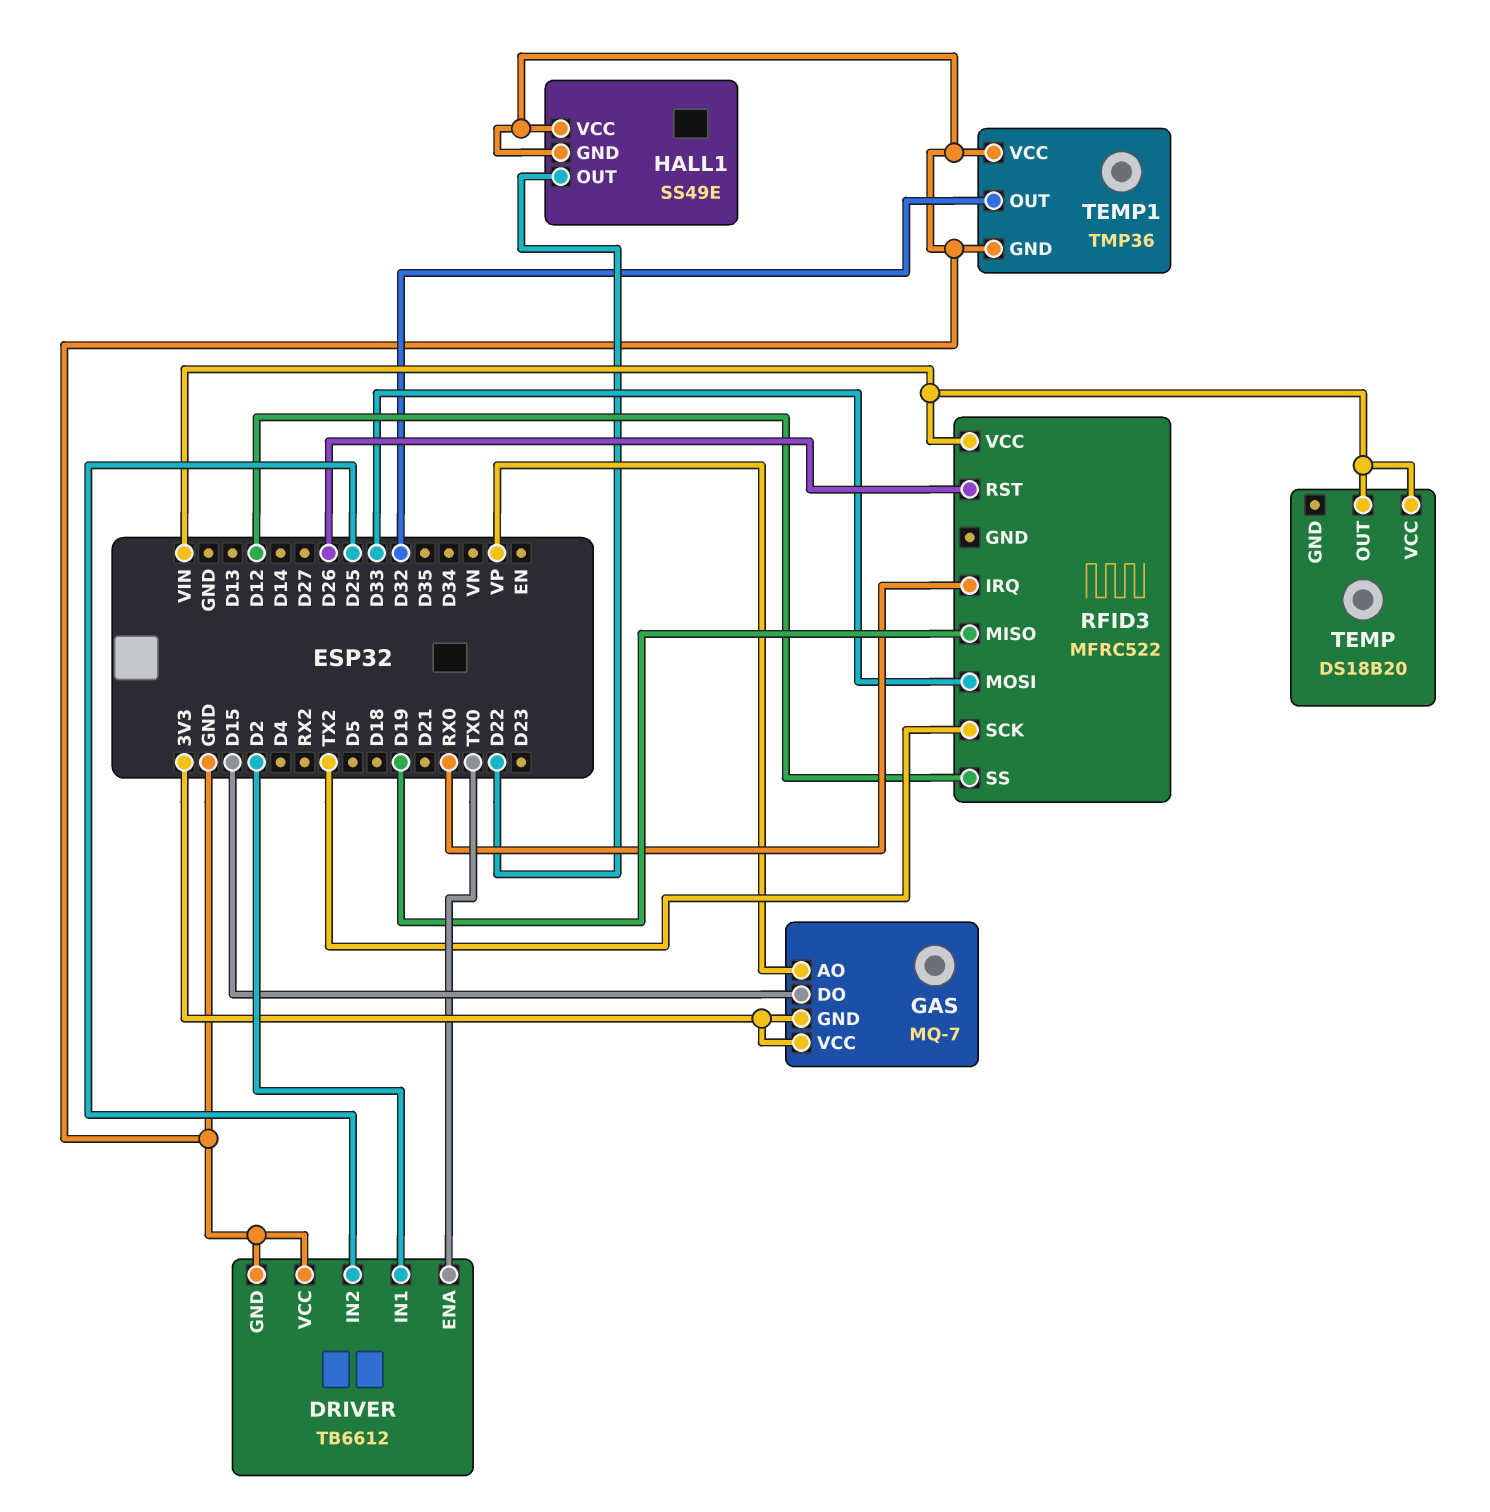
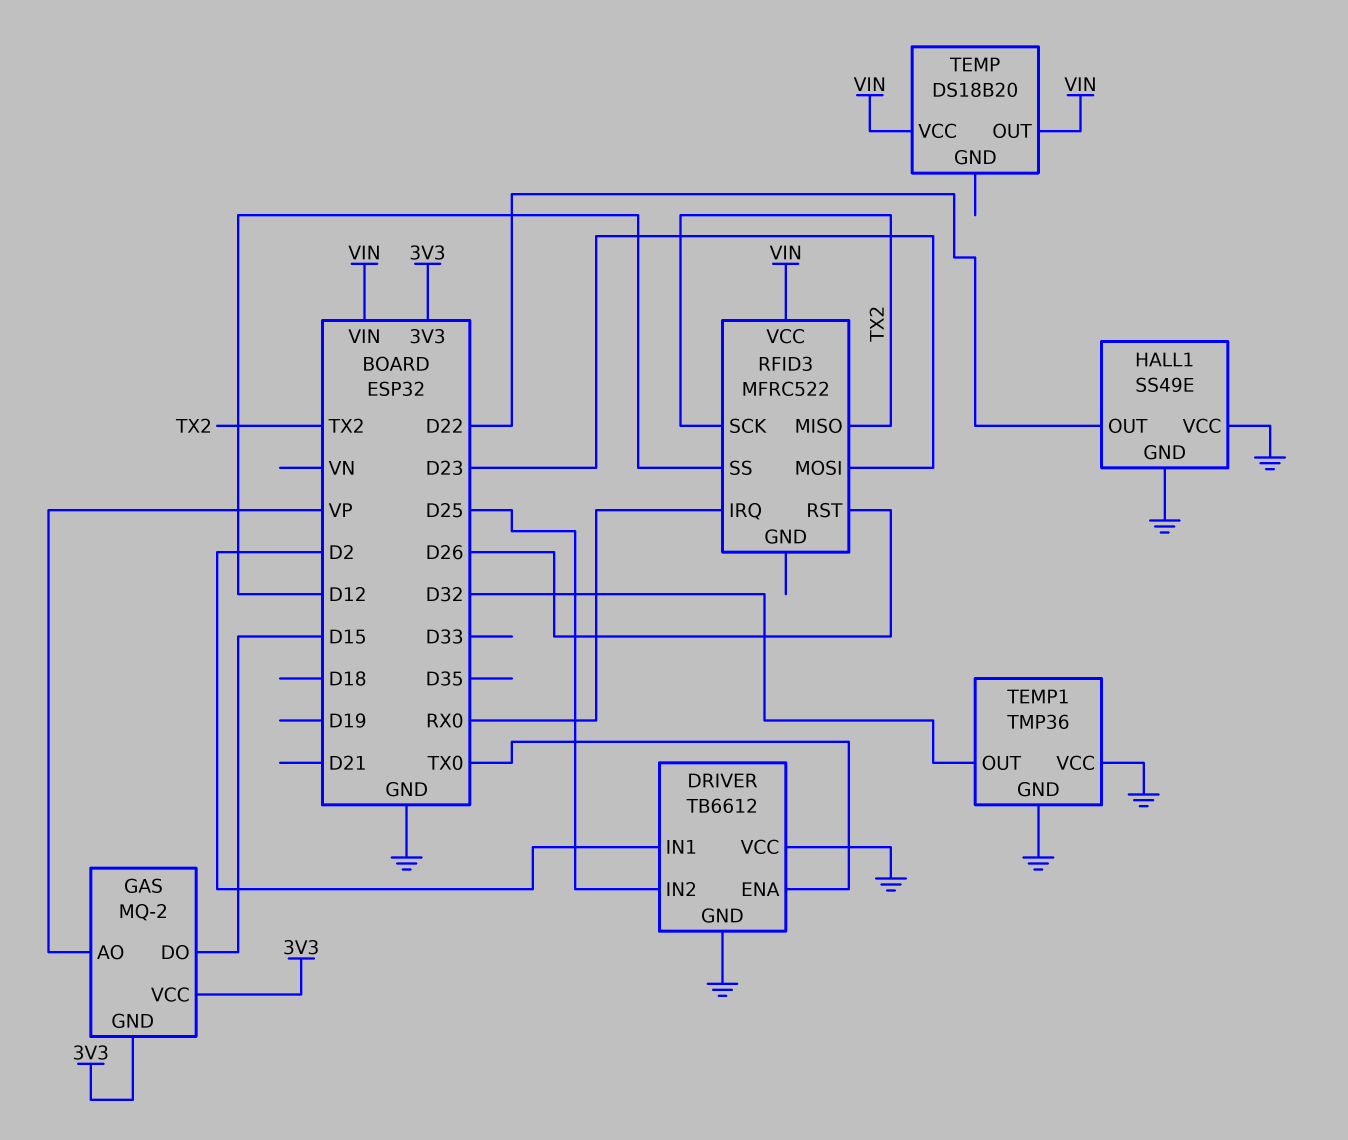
GAS: MQ-7 -> MQ-2
RFID3 pin MISO: D19 -> TX2
RFID3 pin MOSI: D33 -> D23

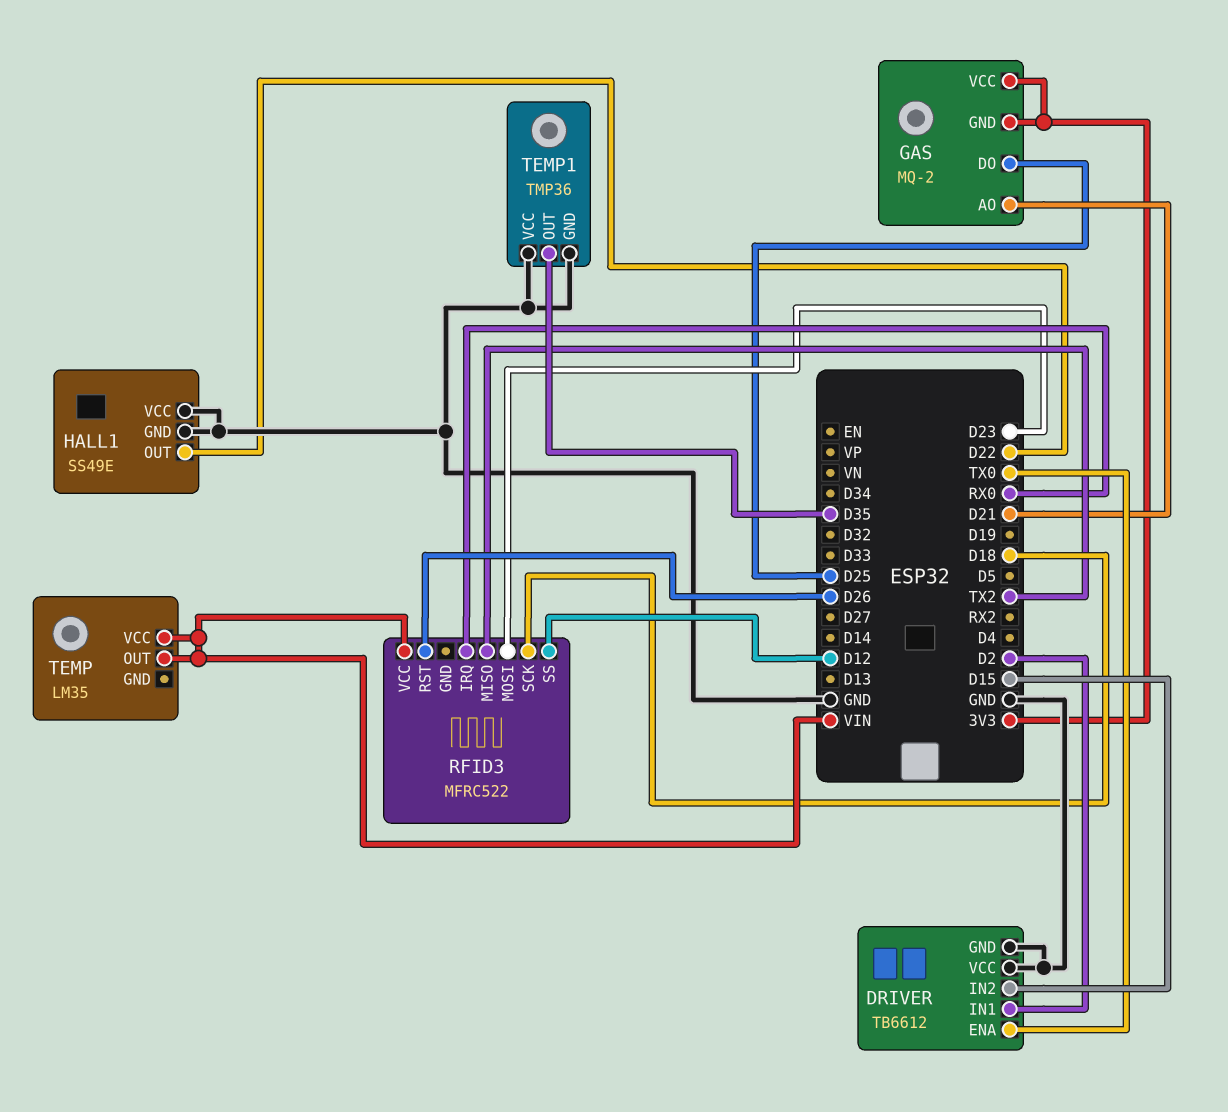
DRIVER pin IN2: D25 -> D15
GAS pin AO: VP -> D21
GAS pin DO: D15 -> D25
RFID3 pin SCK: TX2 -> D18
TEMP: DS18B20 -> LM35
TEMP1 pin OUT: D32 -> D35

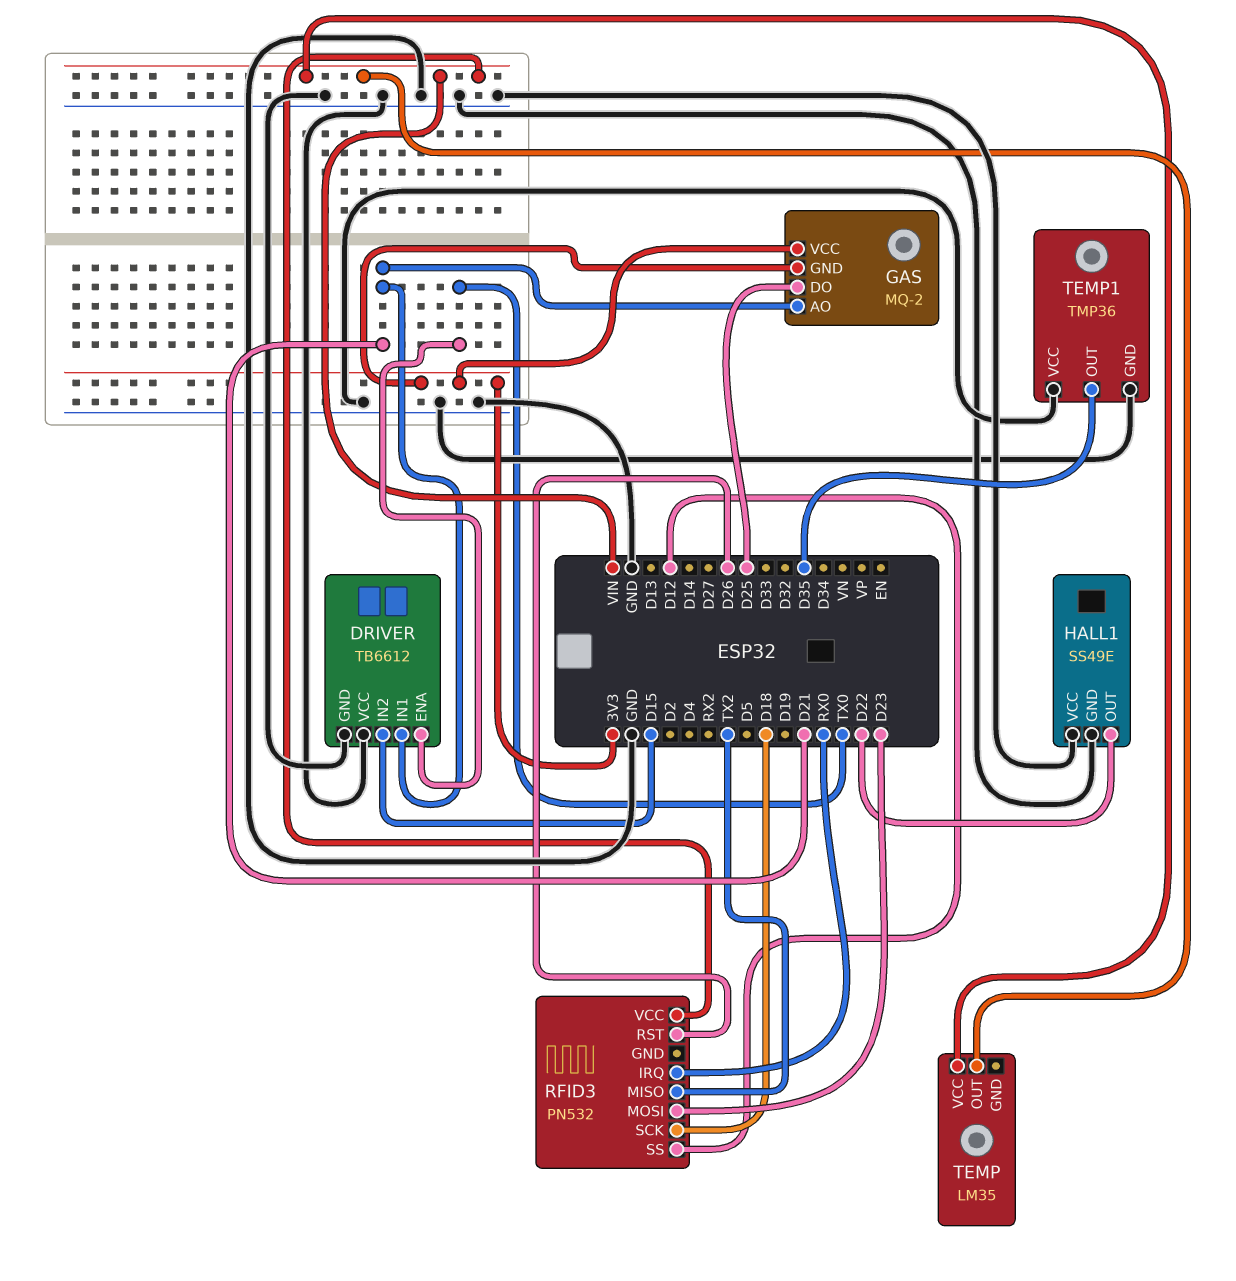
DRIVER pin IN1: D2 -> D21
RFID3: MFRC522 -> PN532

